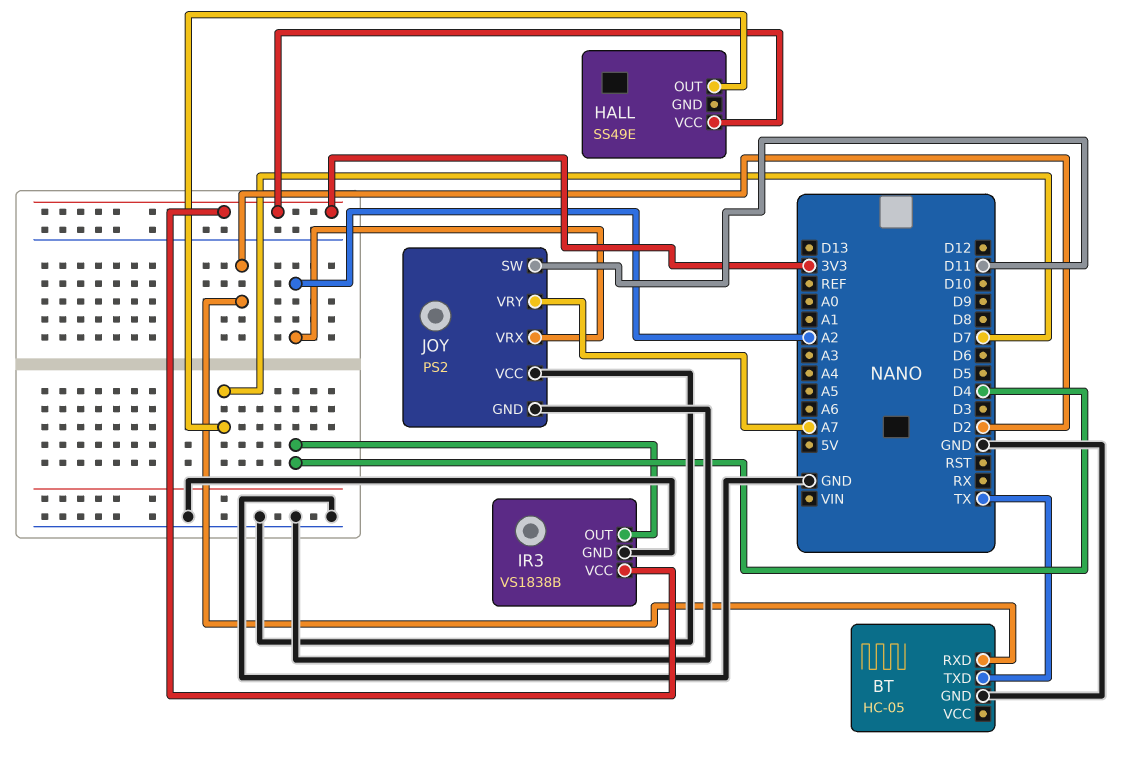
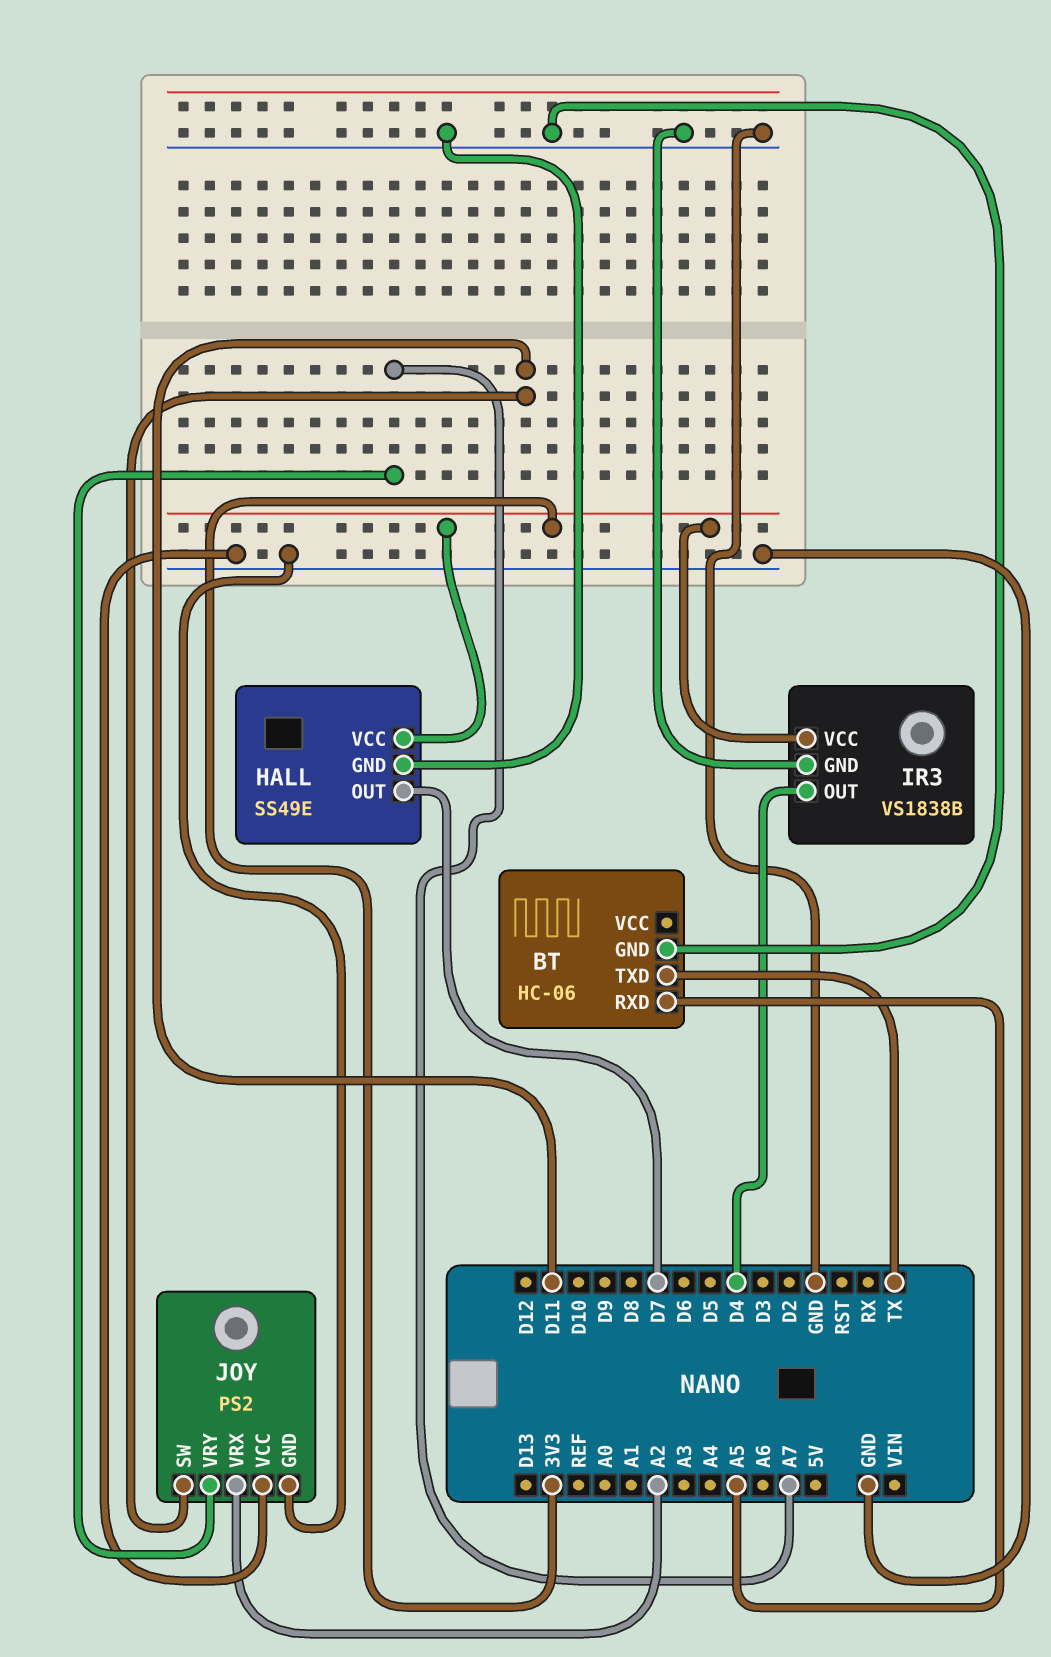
BT: HC-05 -> HC-06
BT pin RXD: D2 -> A5
HALL pin GND: none -> GND

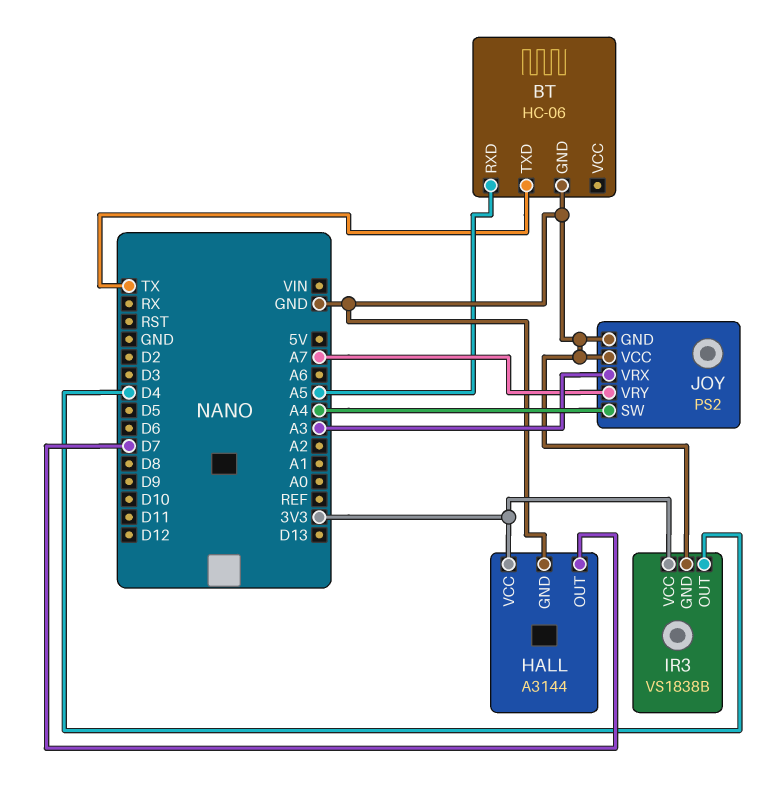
HALL: SS49E -> A3144
JOY pin SW: D11 -> A4
JOY pin VRX: A2 -> A3

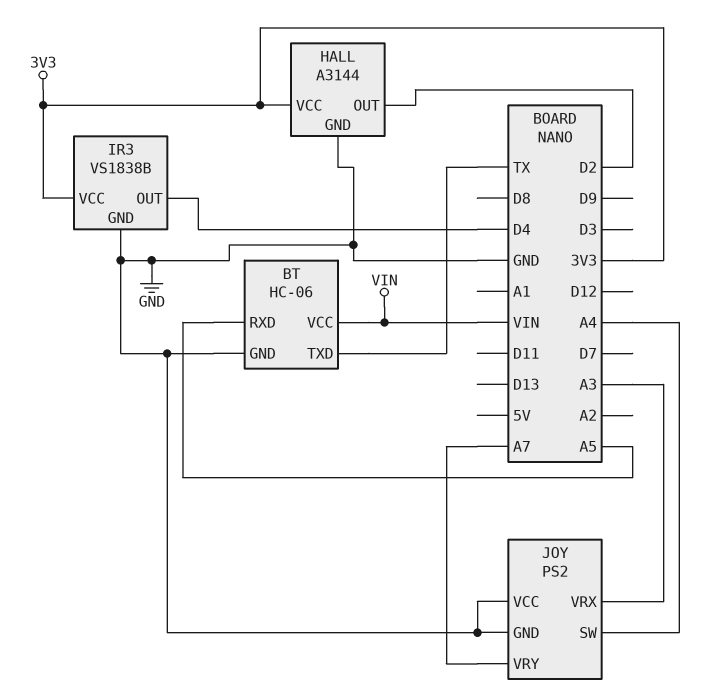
BT pin VCC: none -> VIN
HALL pin OUT: D7 -> D2

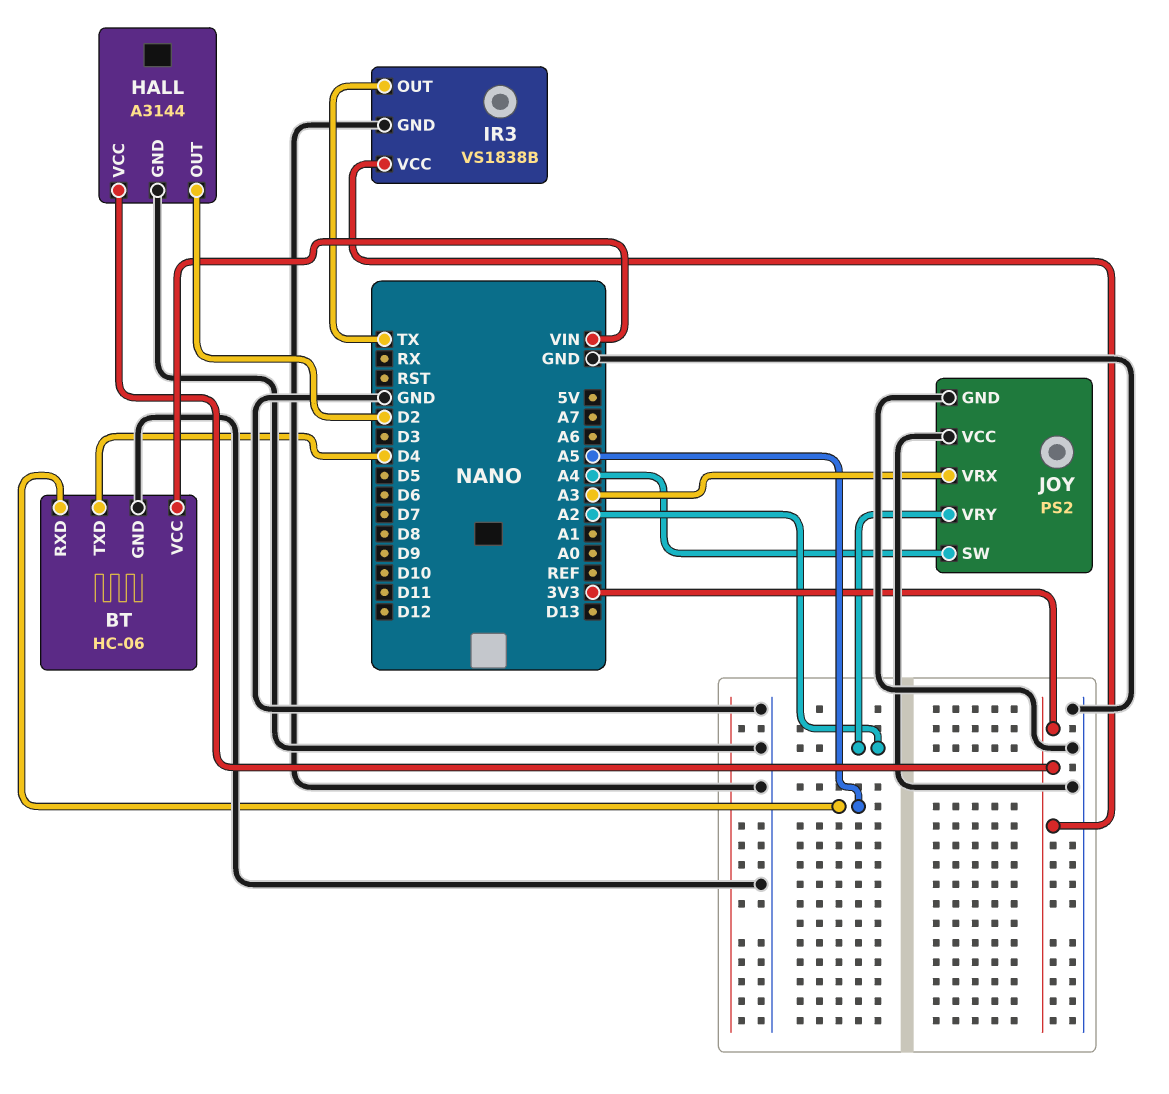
BT pin TXD: TX -> D4
IR3 pin OUT: D4 -> TX
JOY pin VRY: A7 -> A2

